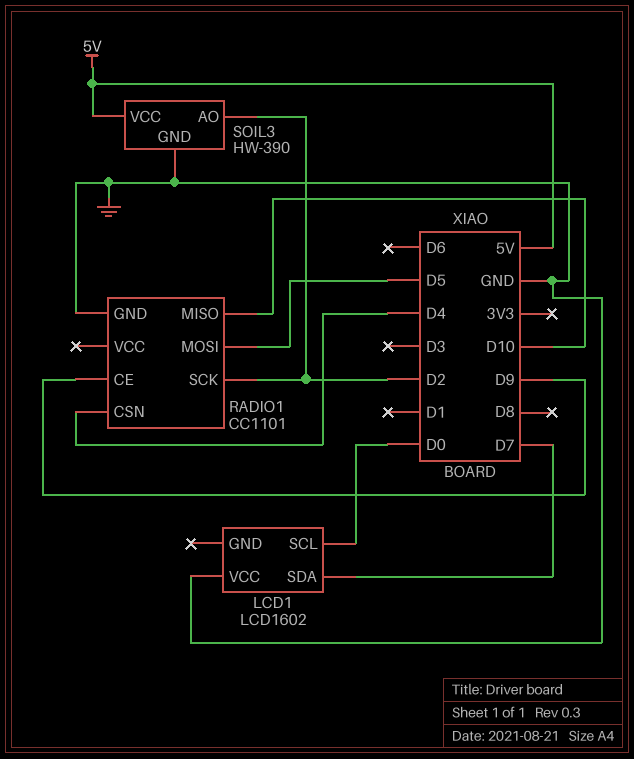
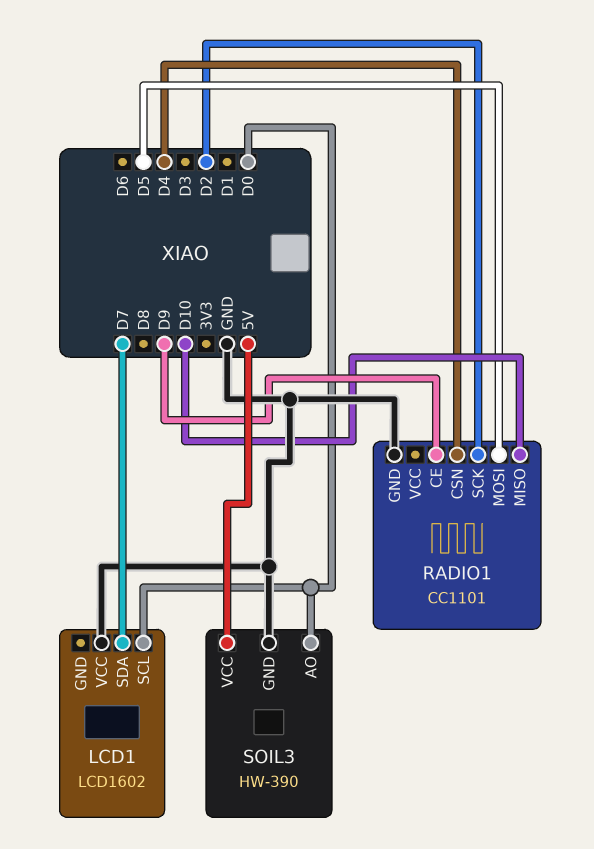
SOIL3 pin AO: D2 -> D0

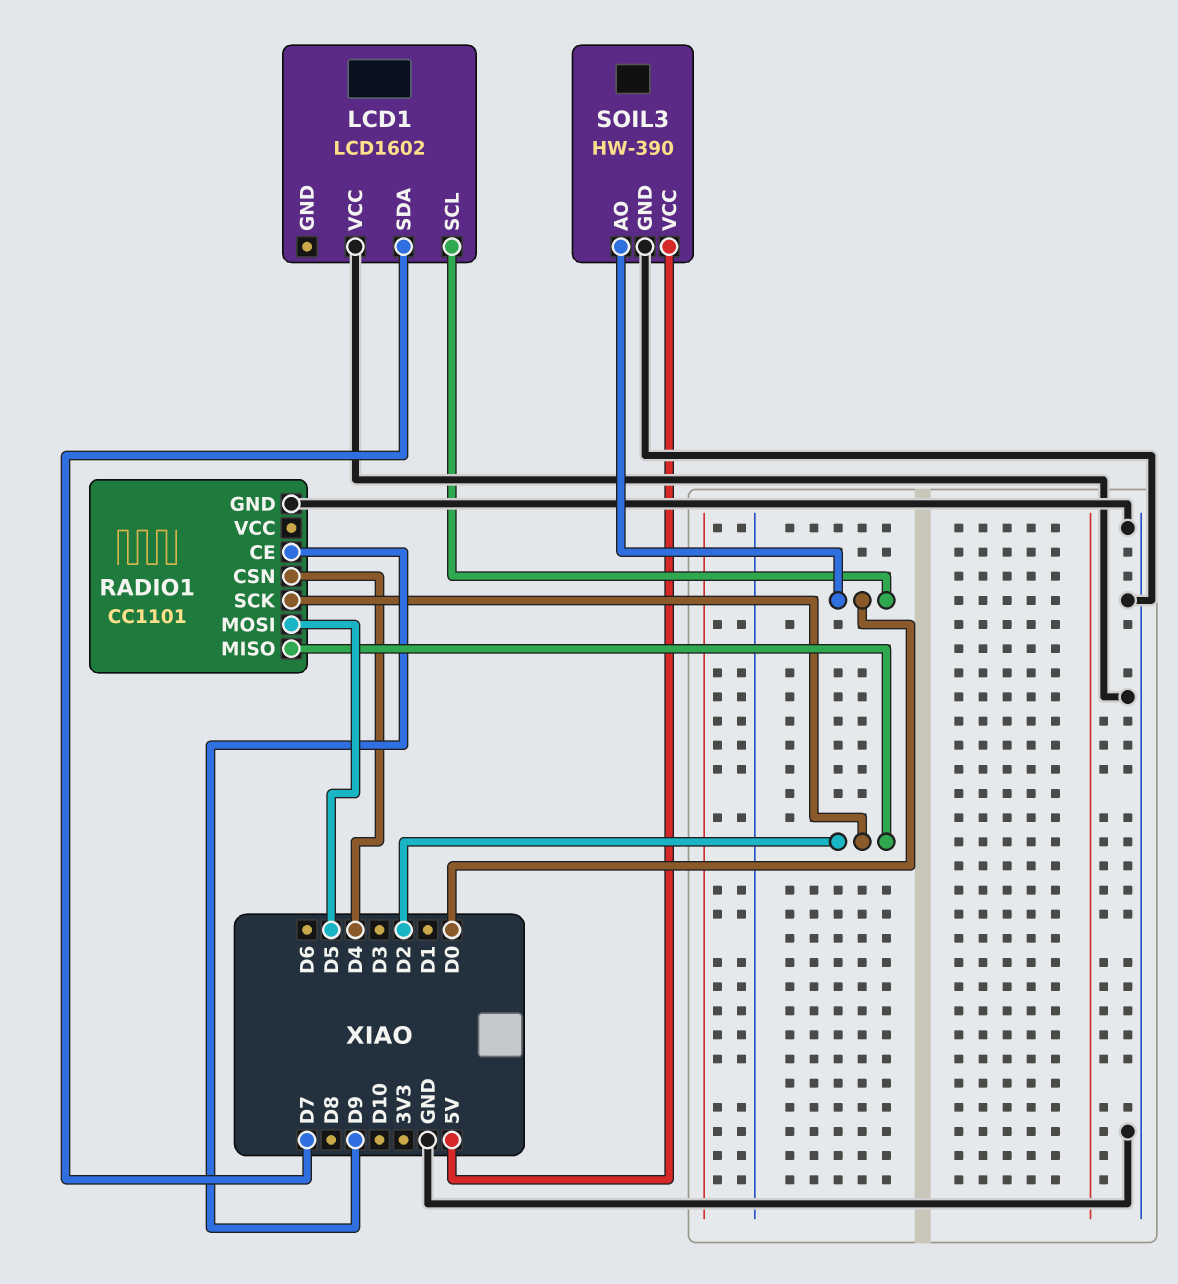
RADIO1 pin MISO: D10 -> D2

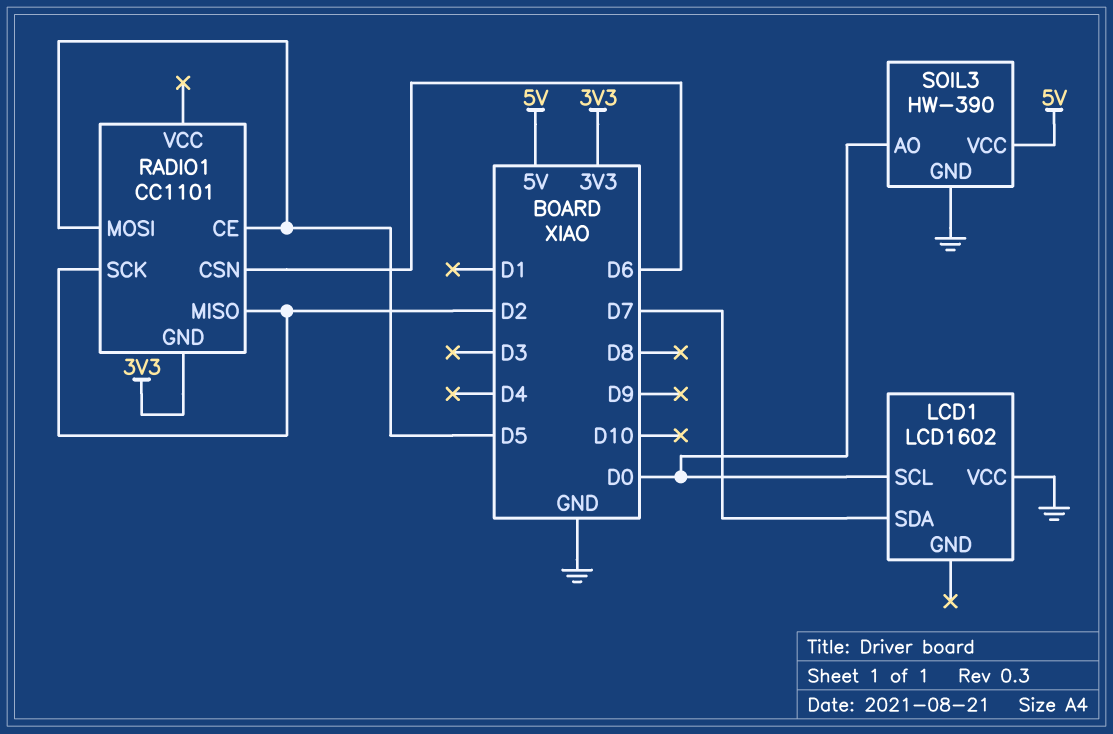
RADIO1 pin CE: D9 -> D5
RADIO1 pin CSN: D4 -> D6
RADIO1 pin GND: GND -> 3V3

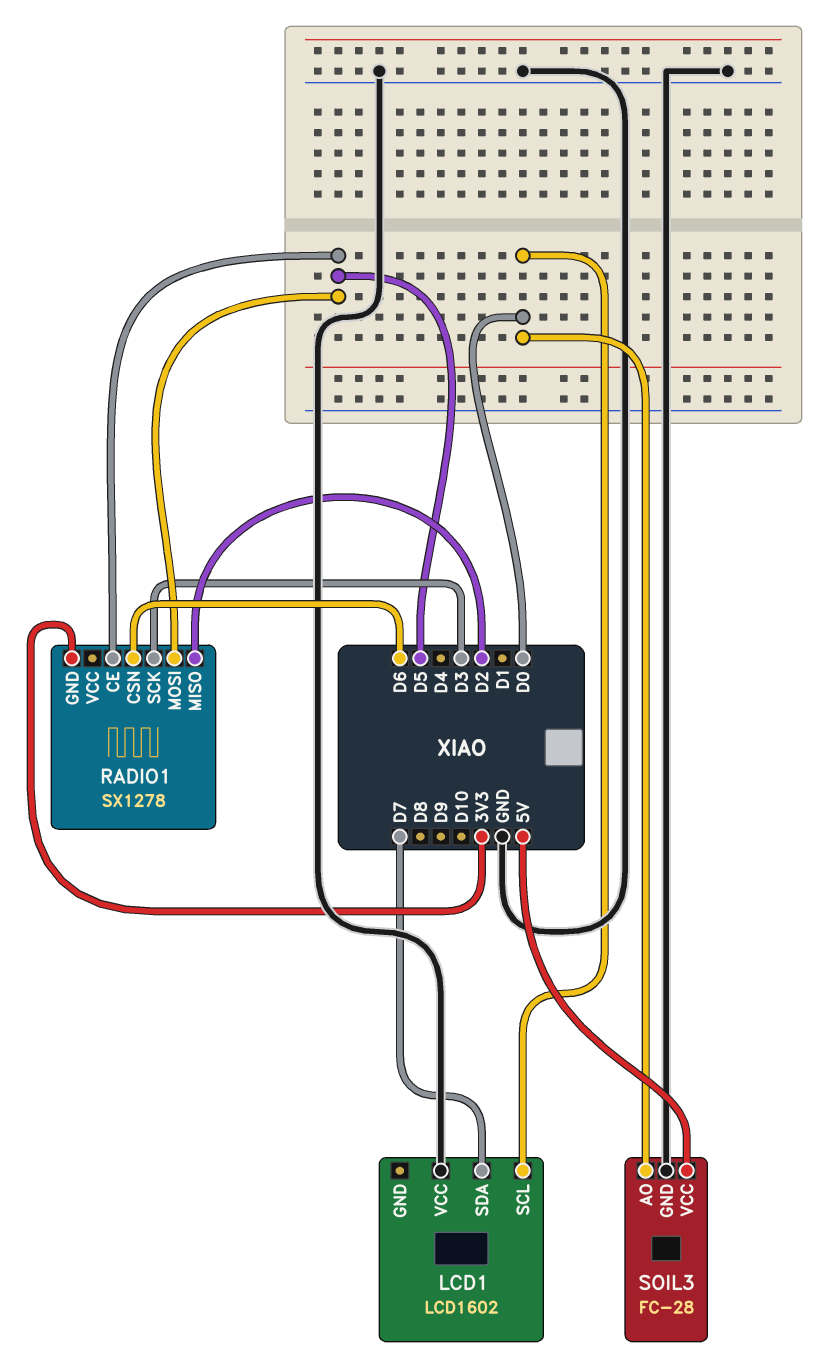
RADIO1: CC1101 -> SX1278
RADIO1 pin SCK: D2 -> D3
SOIL3: HW-390 -> FC-28

